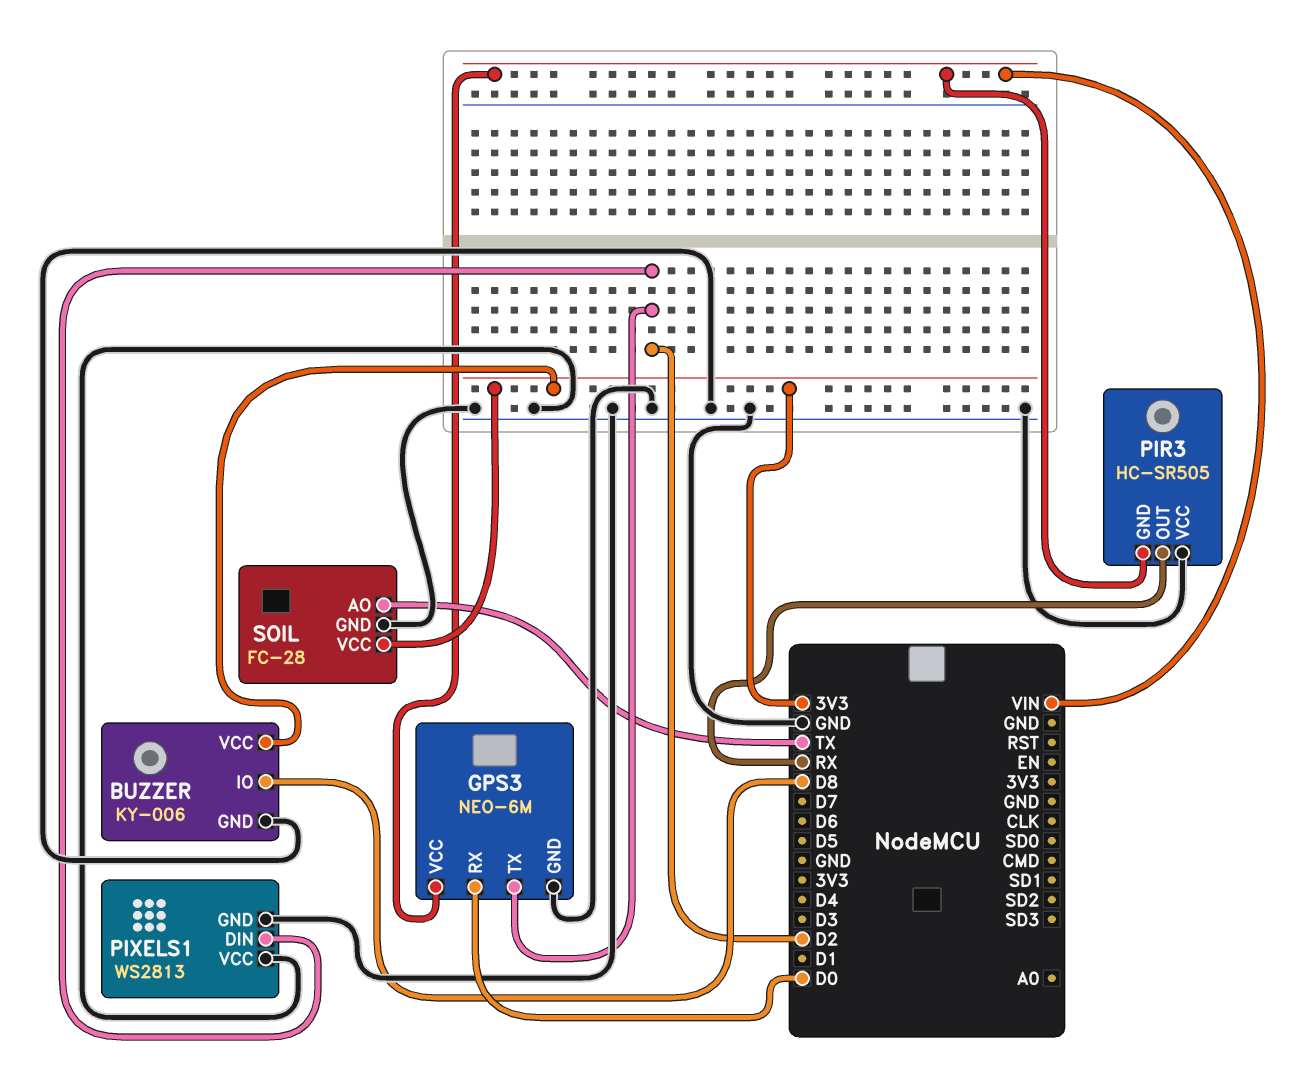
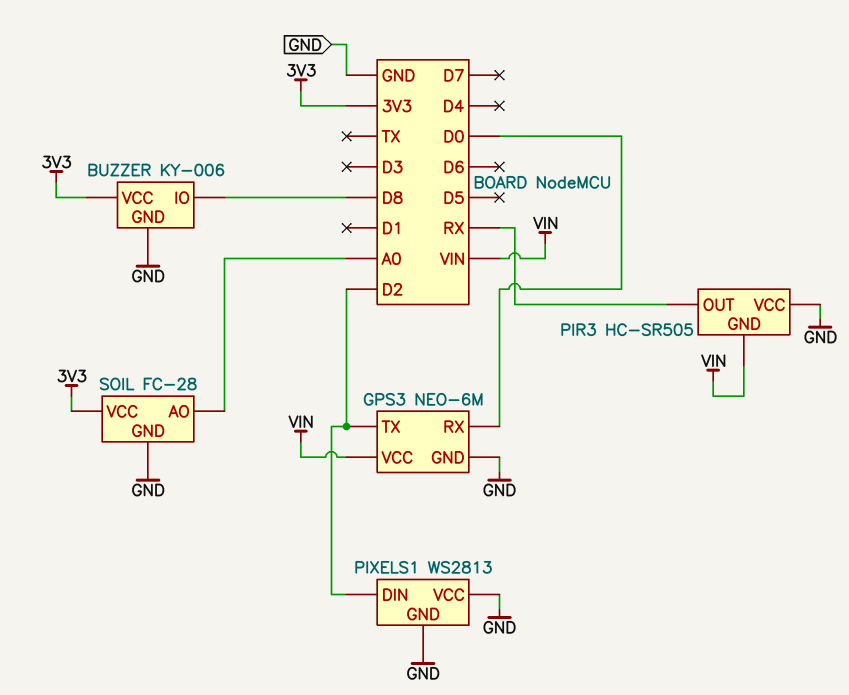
SOIL pin AO: TX -> A0

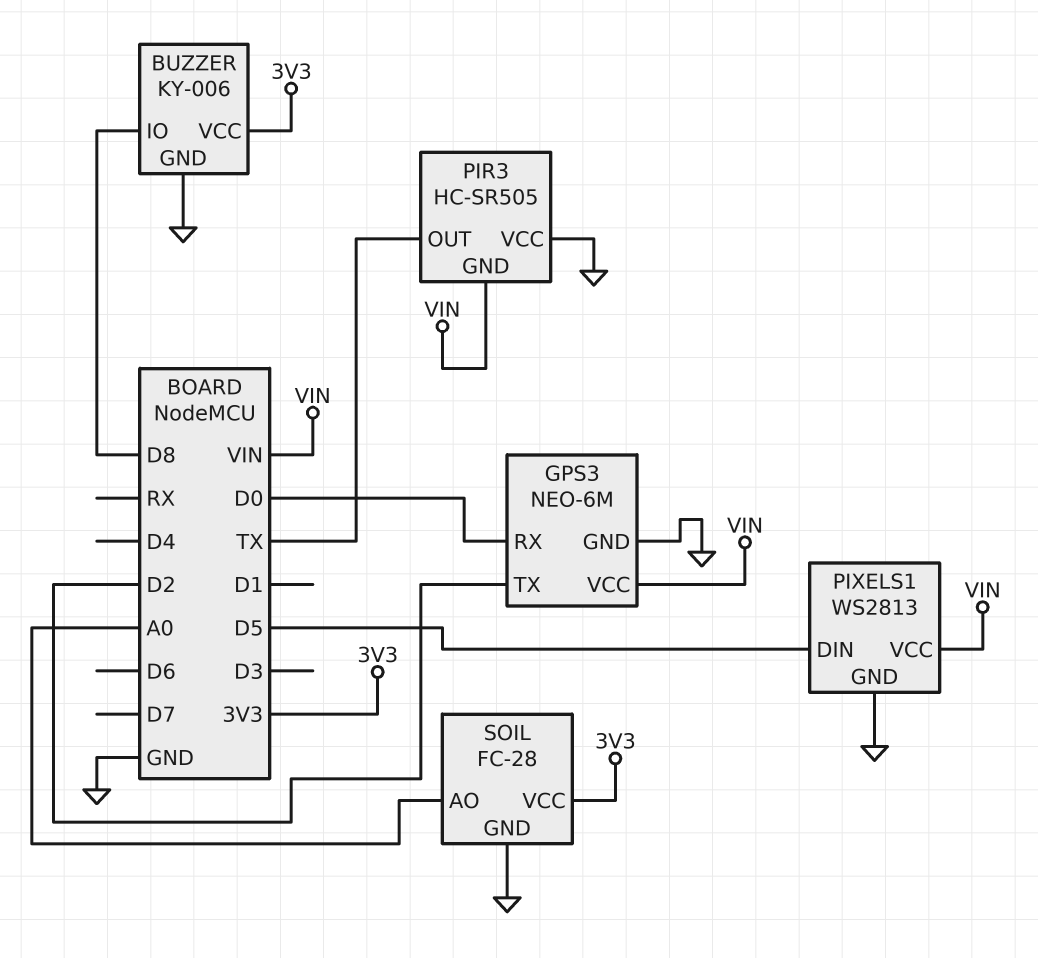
PIR3 pin OUT: RX -> TX
PIXELS1 pin DIN: D2 -> D5
PIXELS1 pin VCC: GND -> VIN

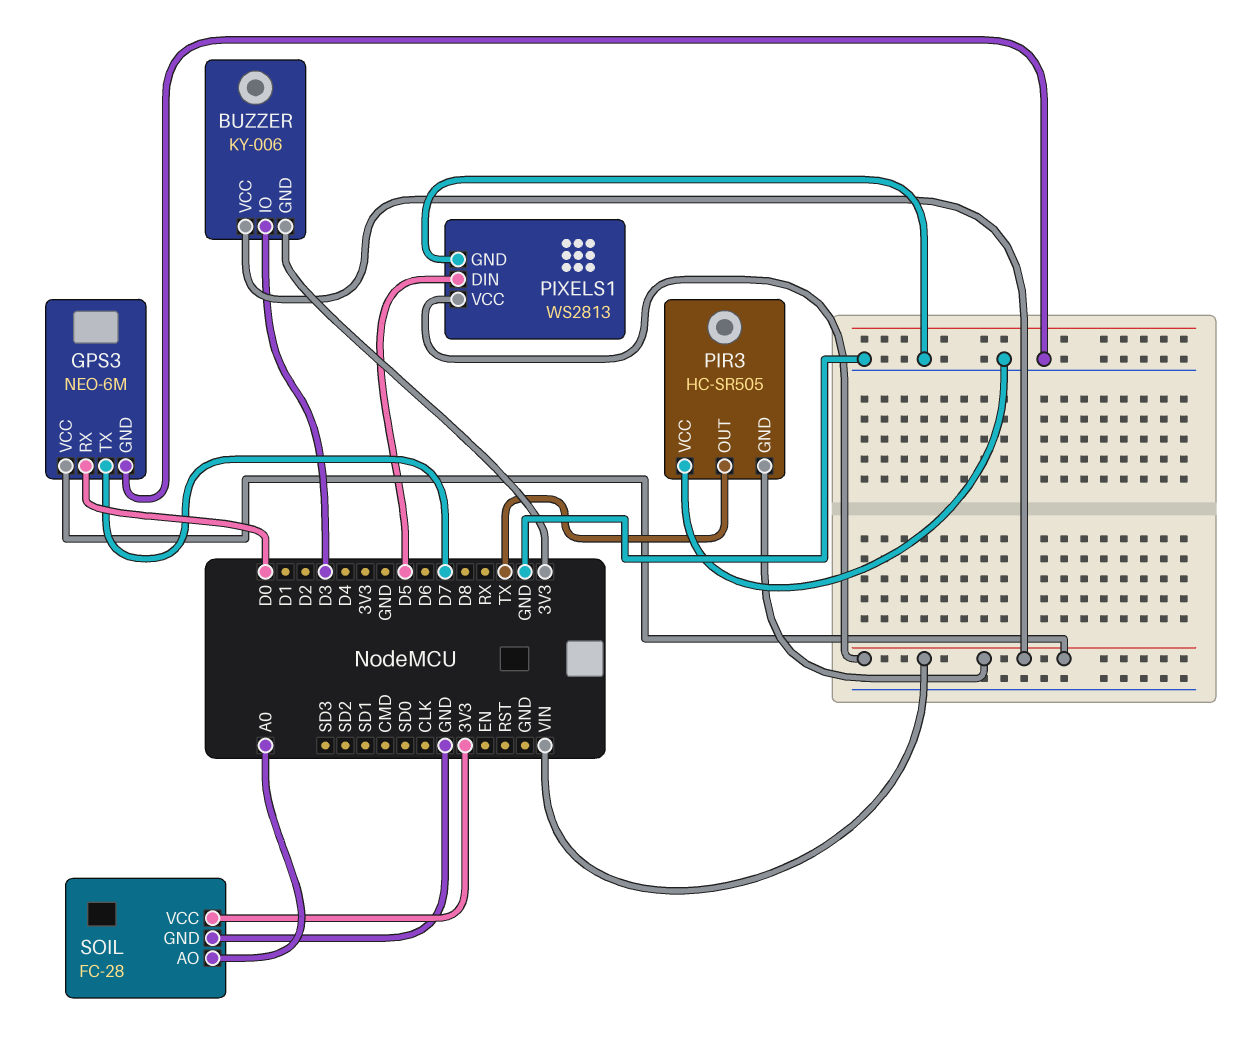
BUZZER pin GND: GND -> 3V3
BUZZER pin IO: D8 -> D3
BUZZER pin VCC: 3V3 -> VIN
GPS3 pin TX: D2 -> D7

